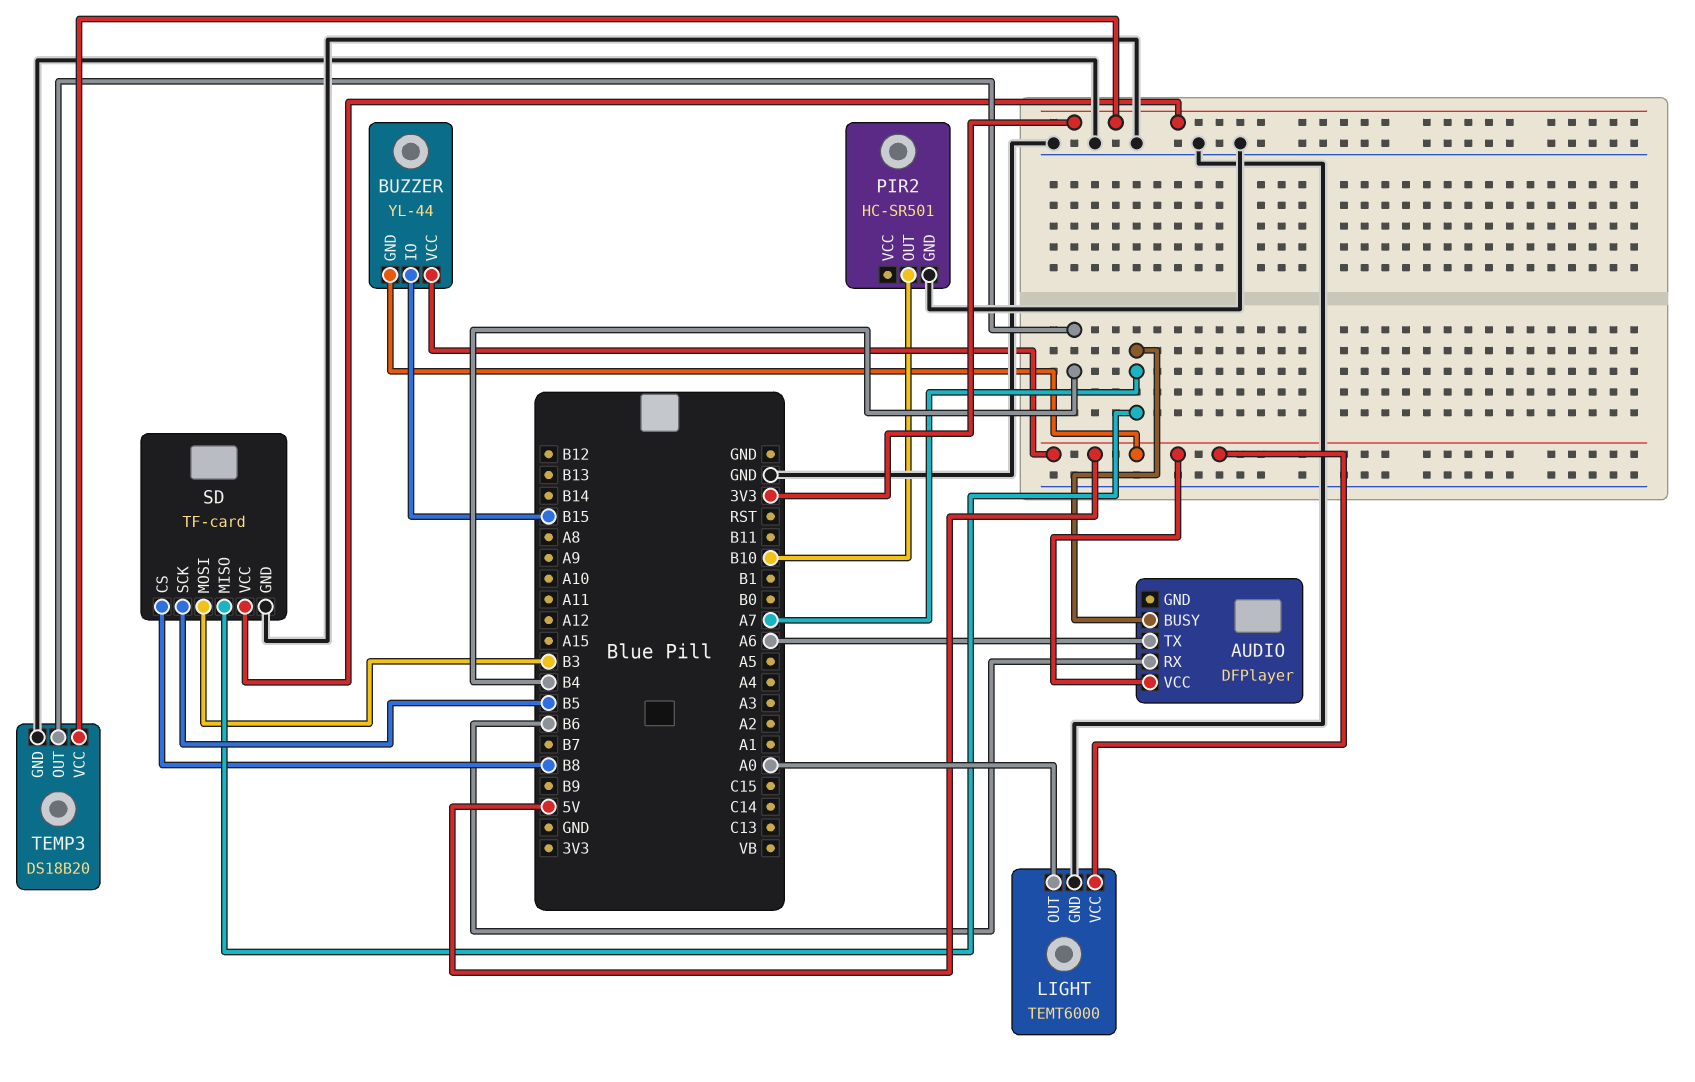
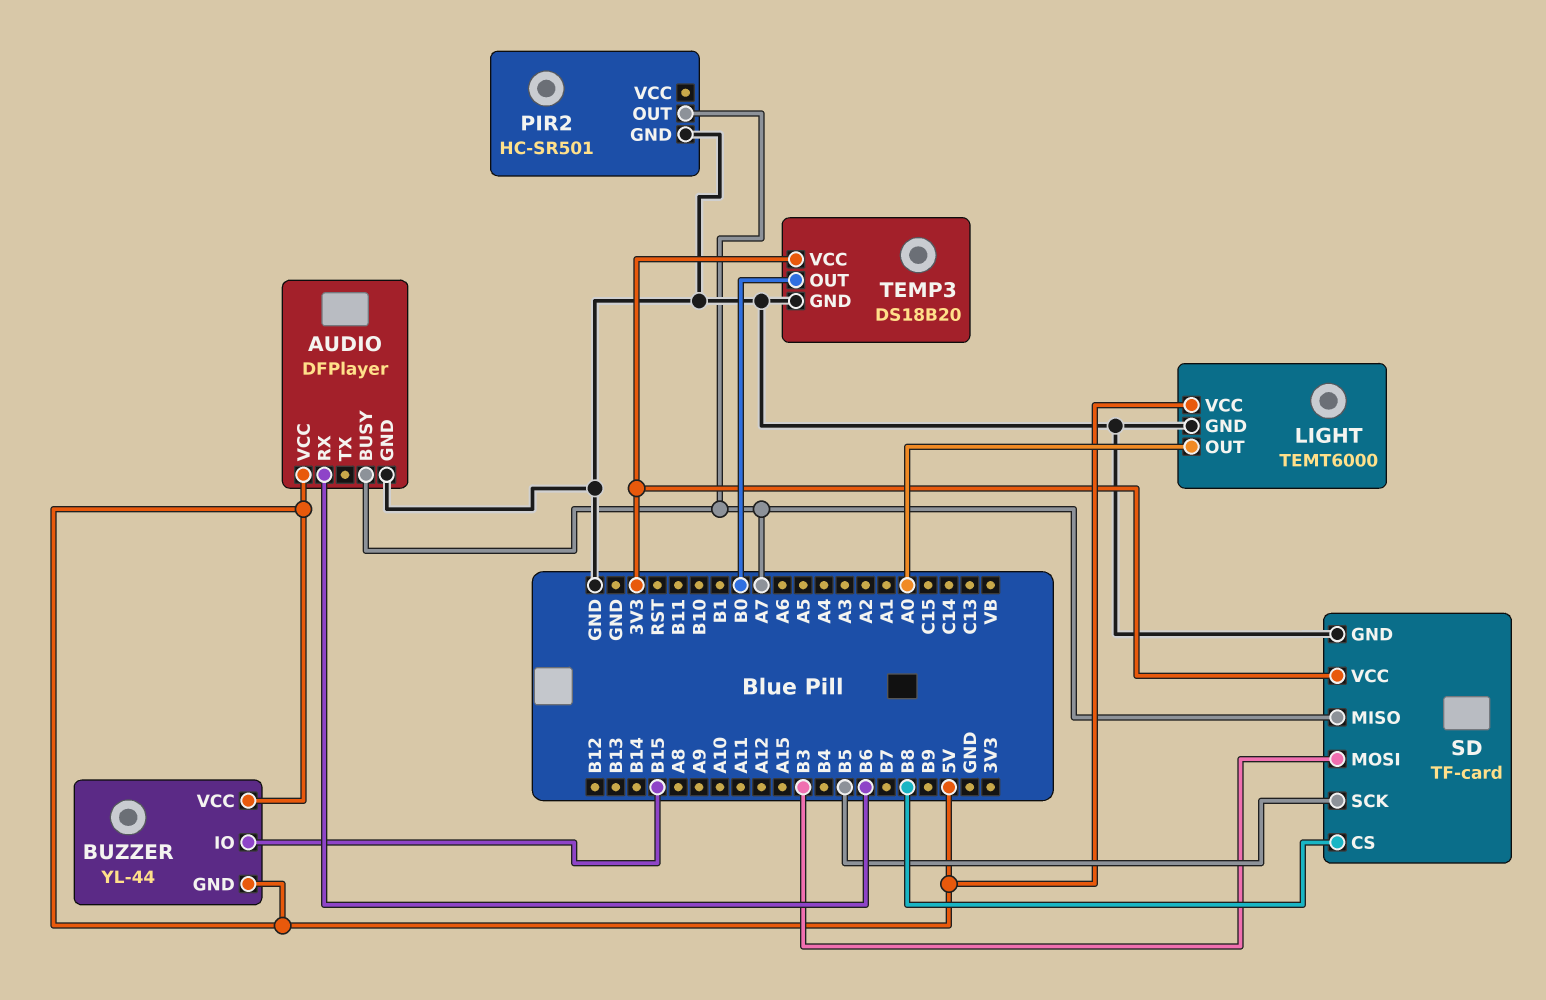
AUDIO pin GND: none -> GND
AUDIO pin TX: A6 -> none
PIR2 pin OUT: B10 -> A7
TEMP3 pin OUT: B4 -> B0

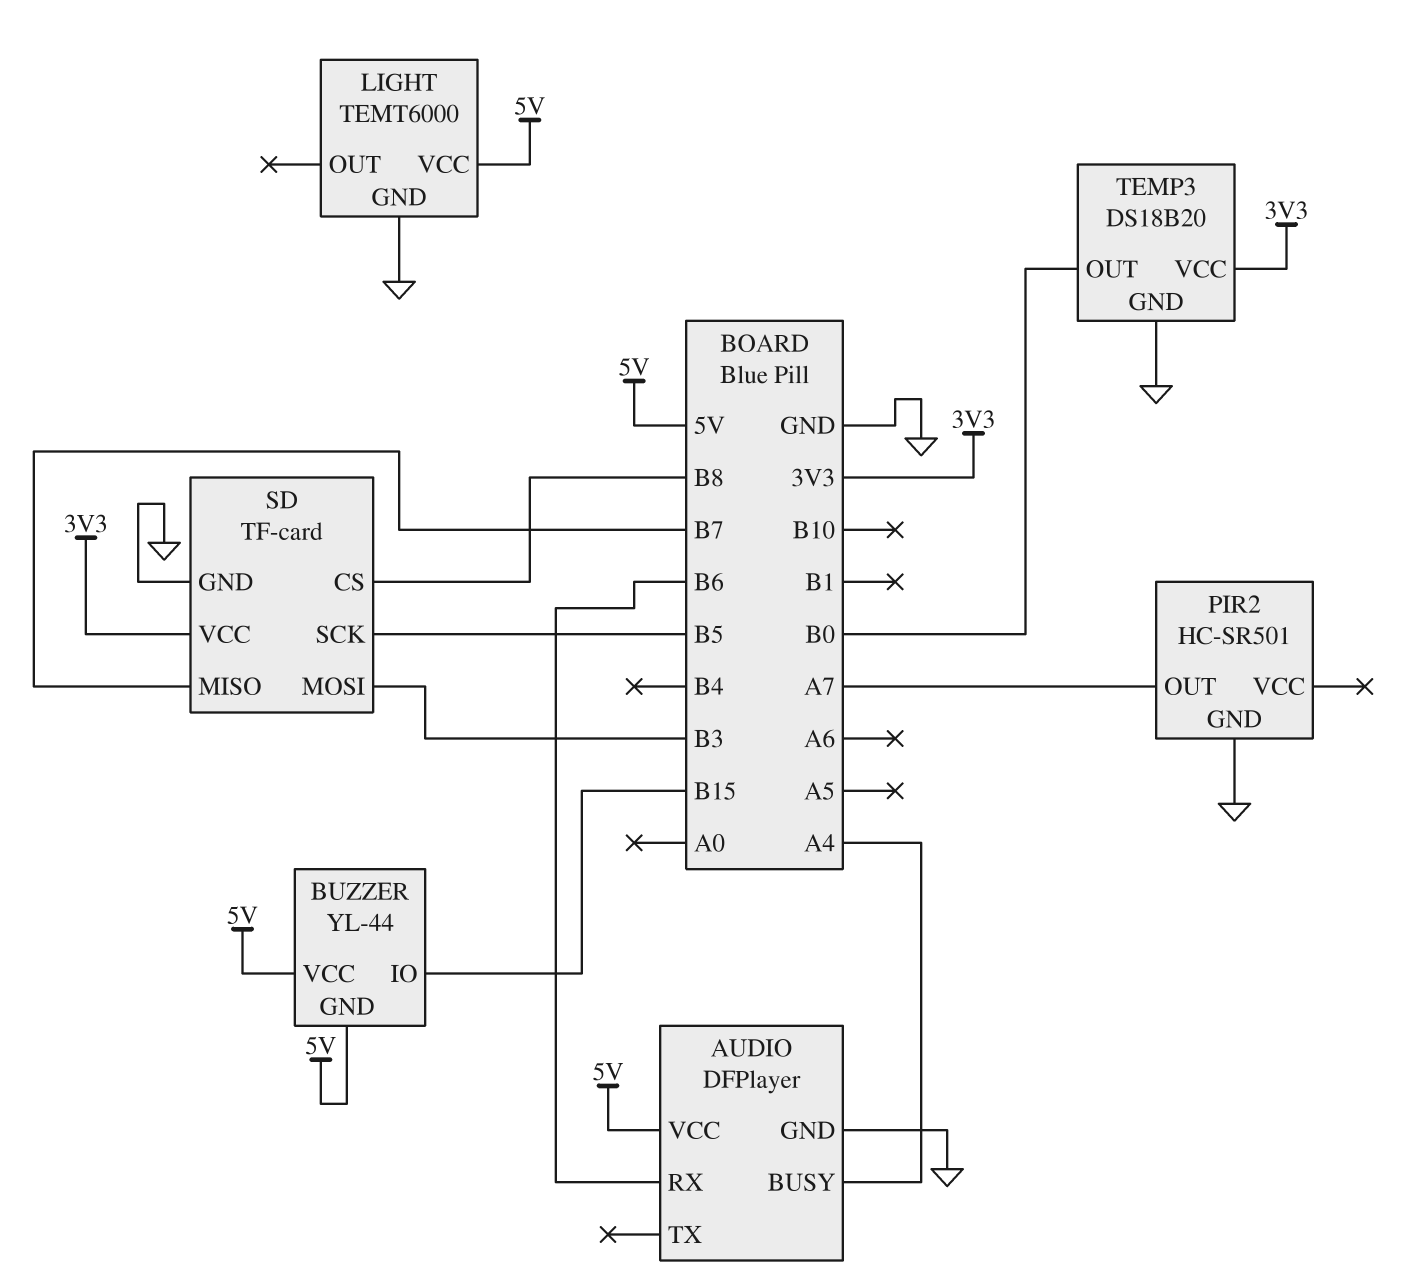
AUDIO pin BUSY: A7 -> A4
LIGHT pin OUT: A0 -> none
SD pin MISO: A7 -> B7

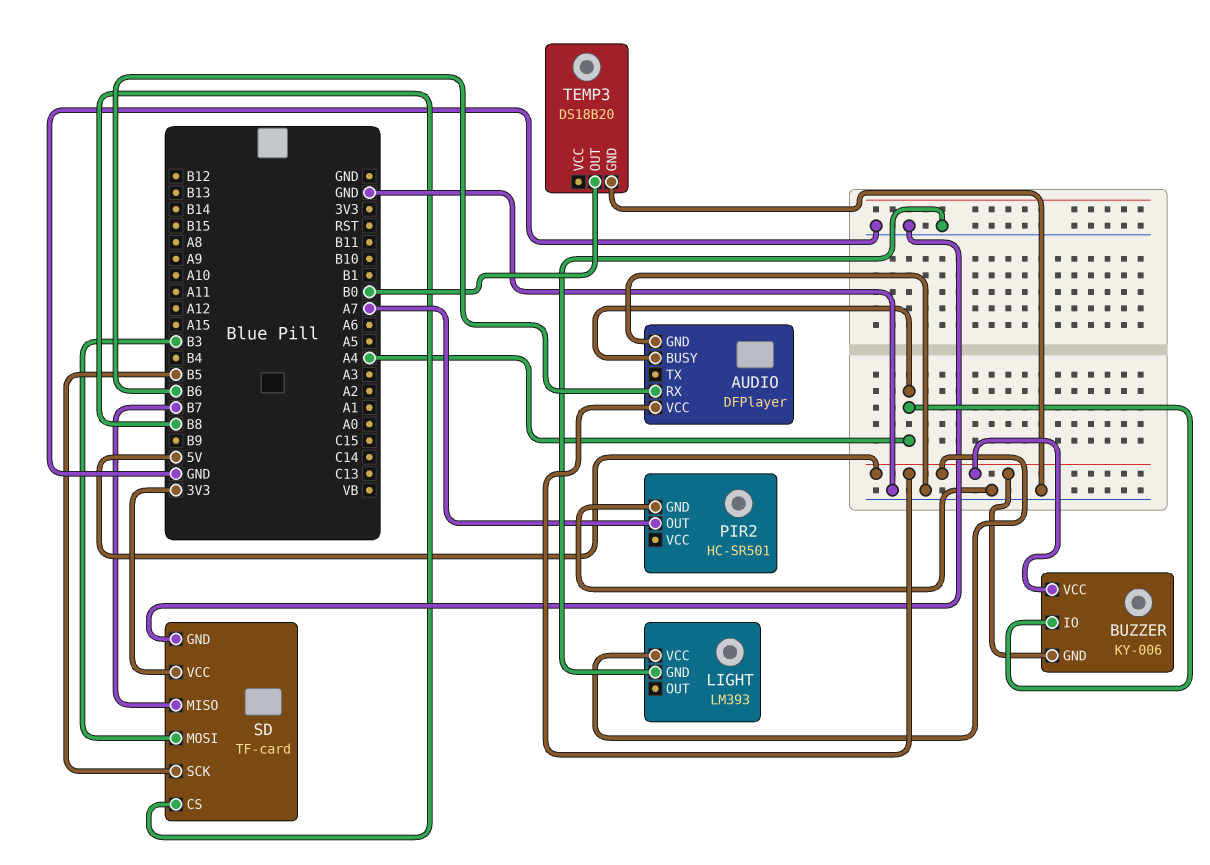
BUZZER: YL-44 -> KY-006
BUZZER pin IO: B15 -> A4
LIGHT: TEMT6000 -> LM393
TEMP3 pin VCC: 3V3 -> none

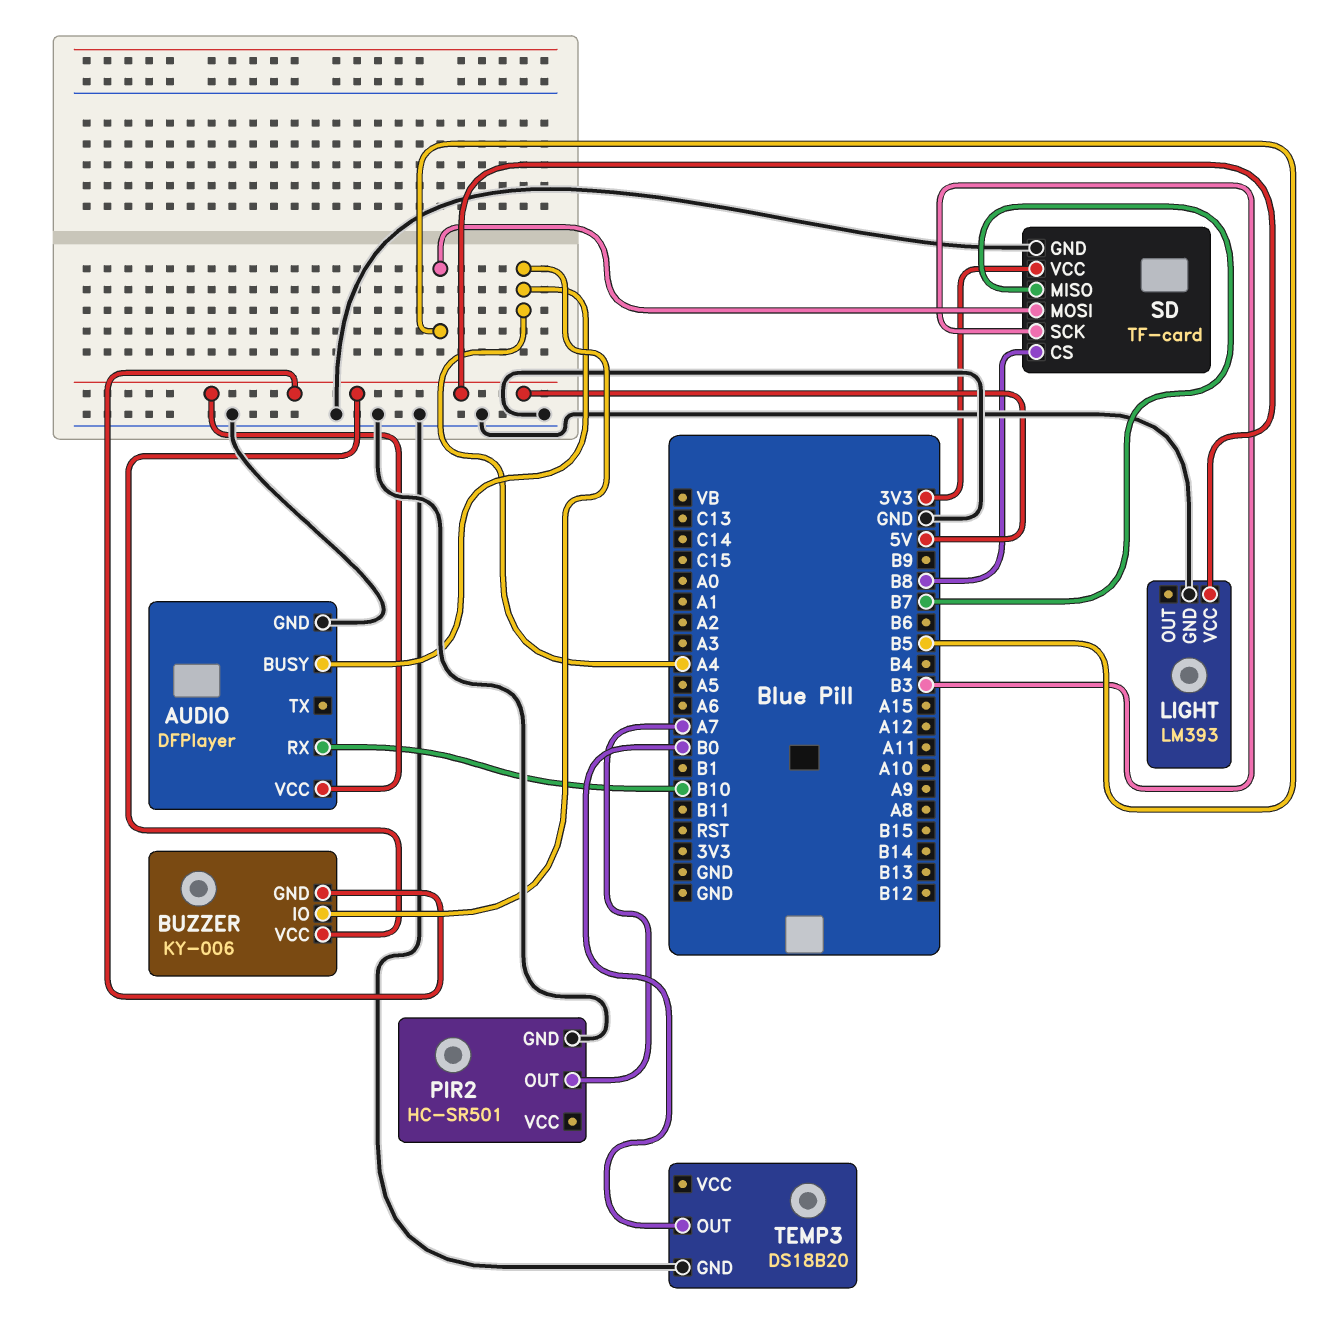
AUDIO pin RX: B6 -> B10
SD pin MOSI: B3 -> B5
SD pin SCK: B5 -> B3

